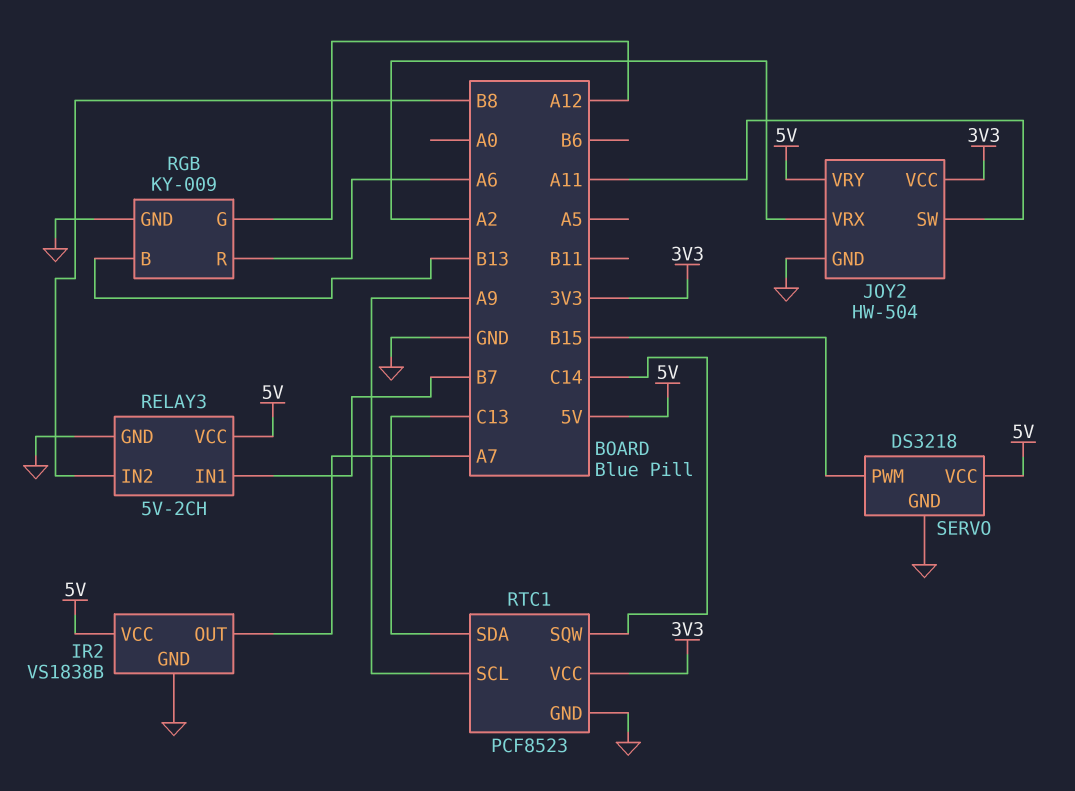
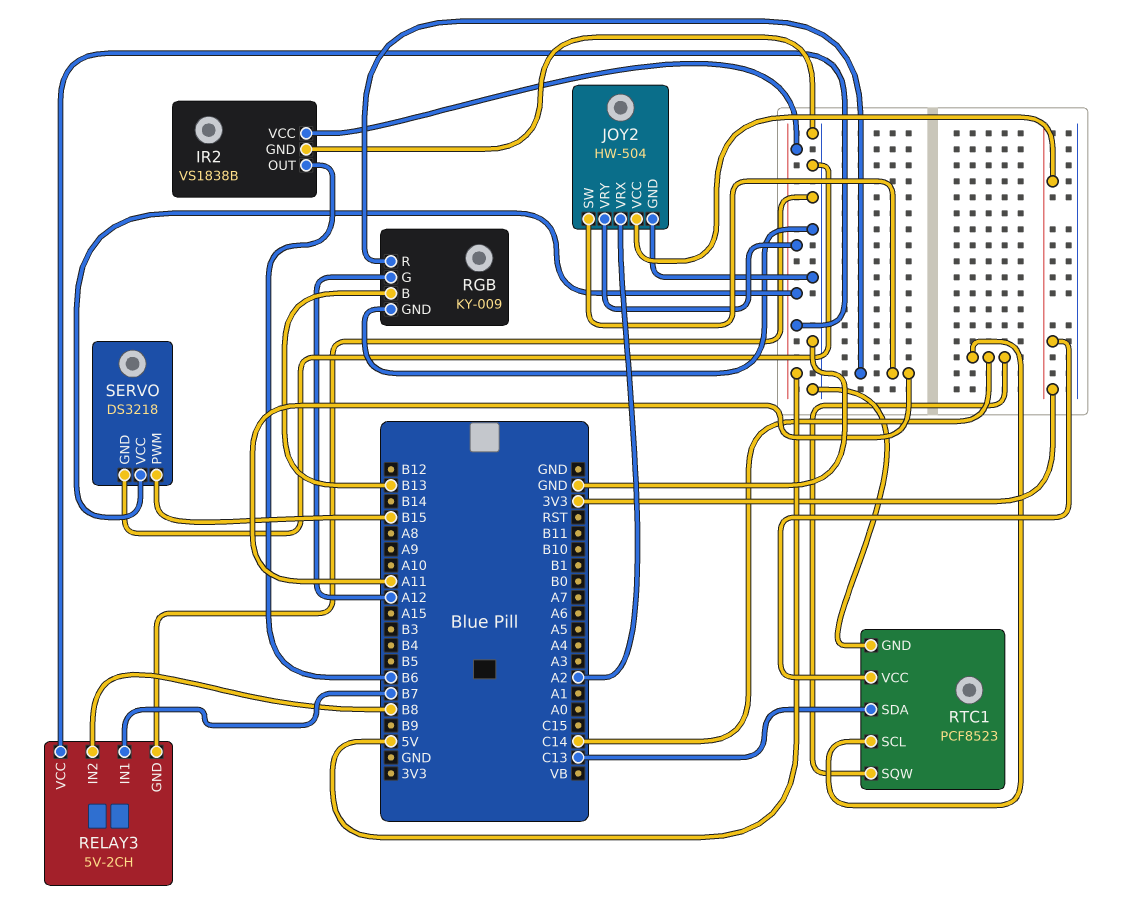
IR2 pin OUT: A7 -> B6
RGB pin R: A6 -> A11
RTC1 pin SCL: A9 -> C14

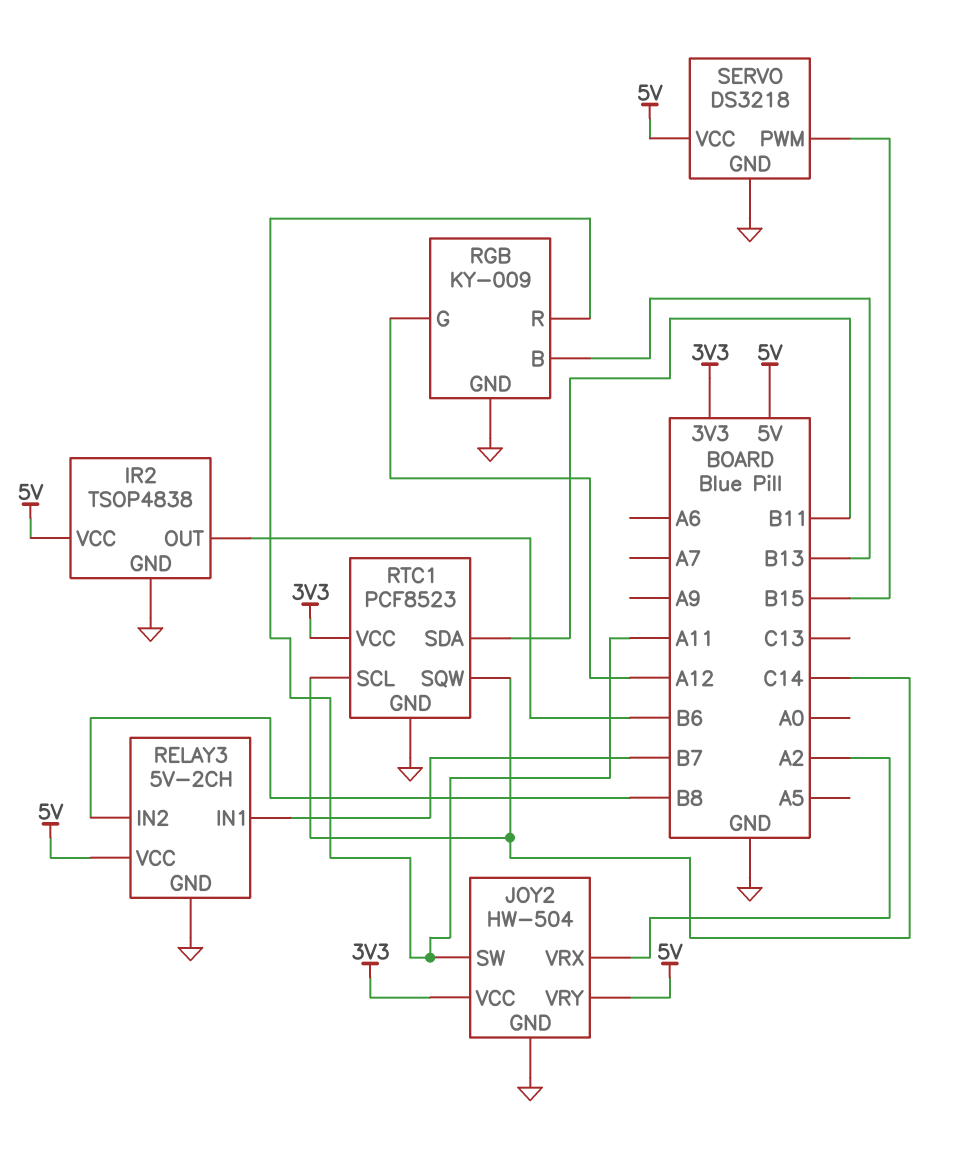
IR2: VS1838B -> TSOP4838
RTC1 pin SDA: C13 -> B11

